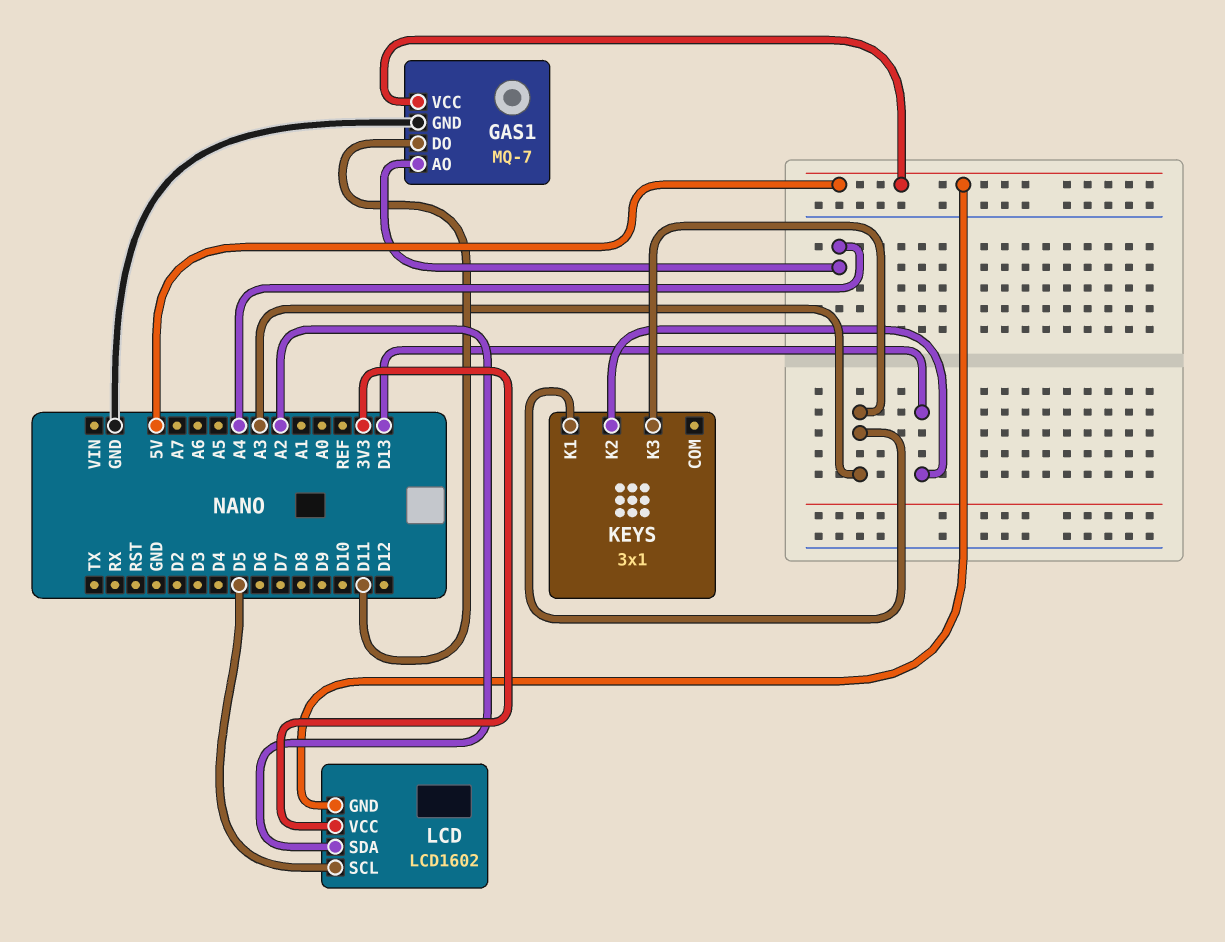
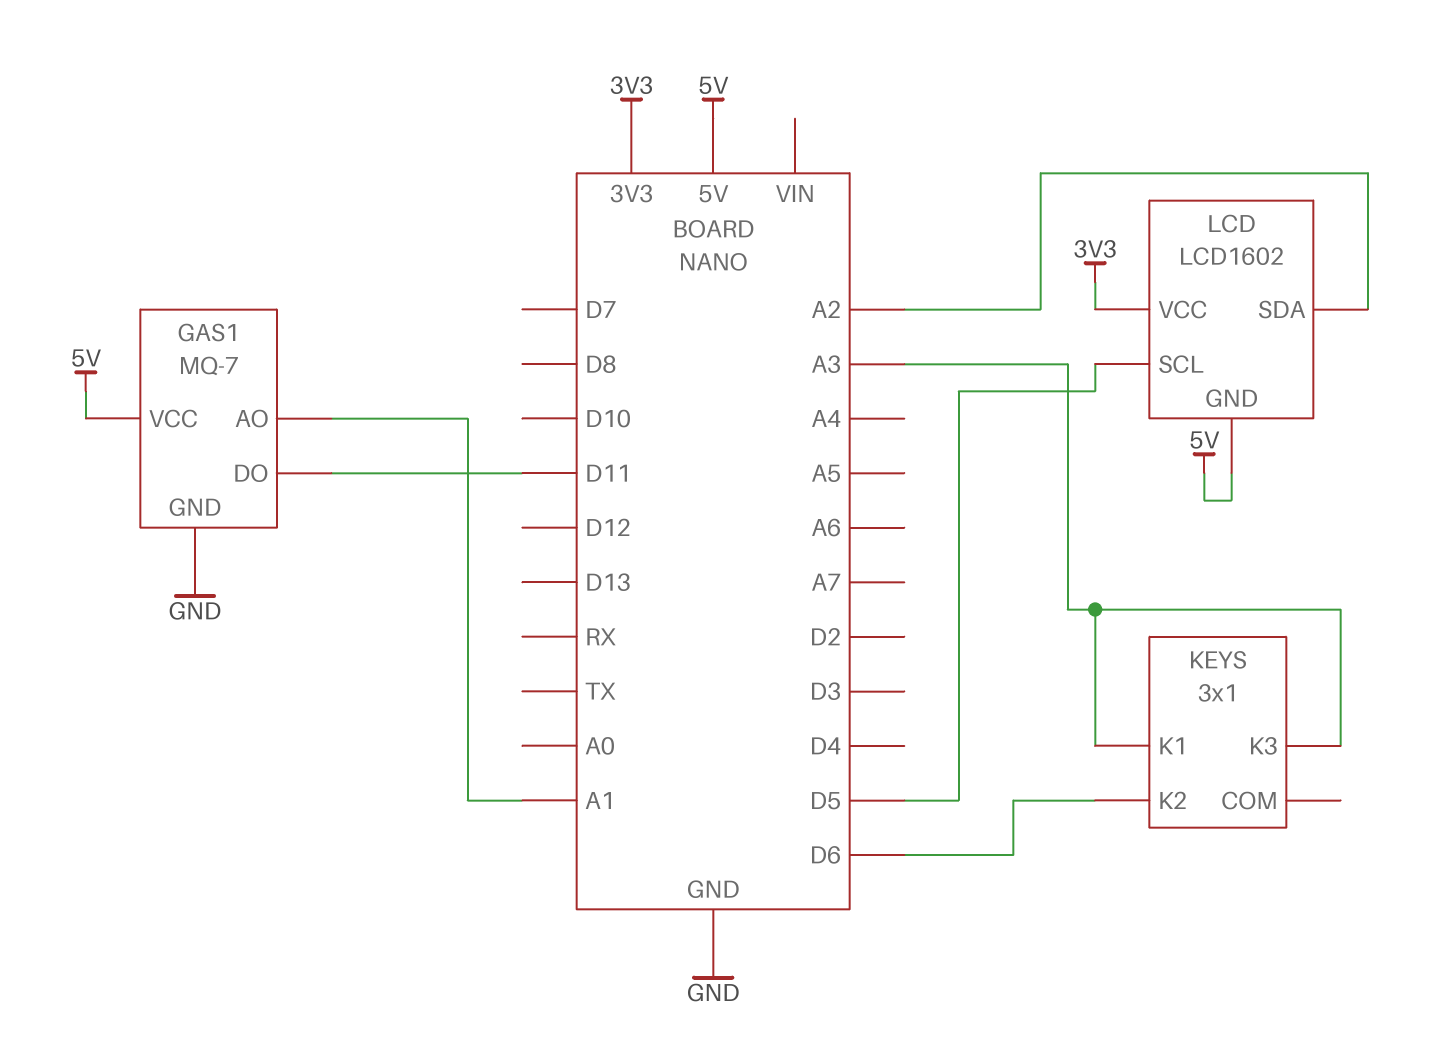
GAS1 pin AO: A4 -> A1
KEYS pin K2: D13 -> D6

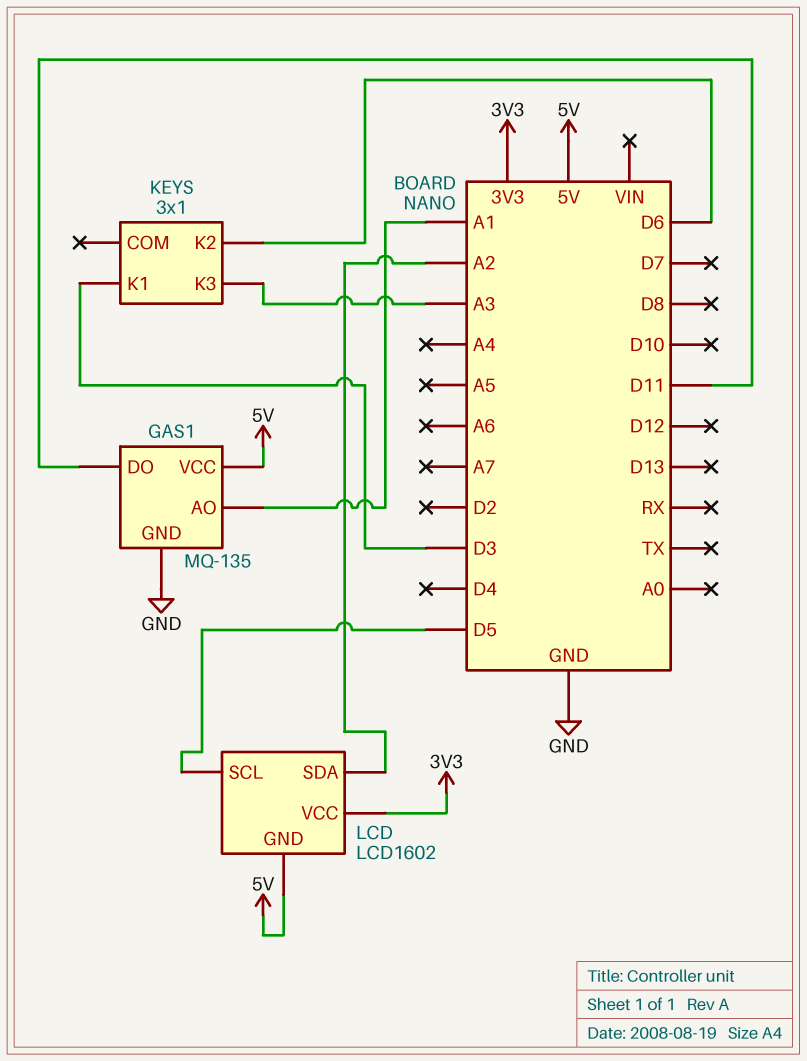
GAS1: MQ-7 -> MQ-135
KEYS pin K1: A3 -> D3

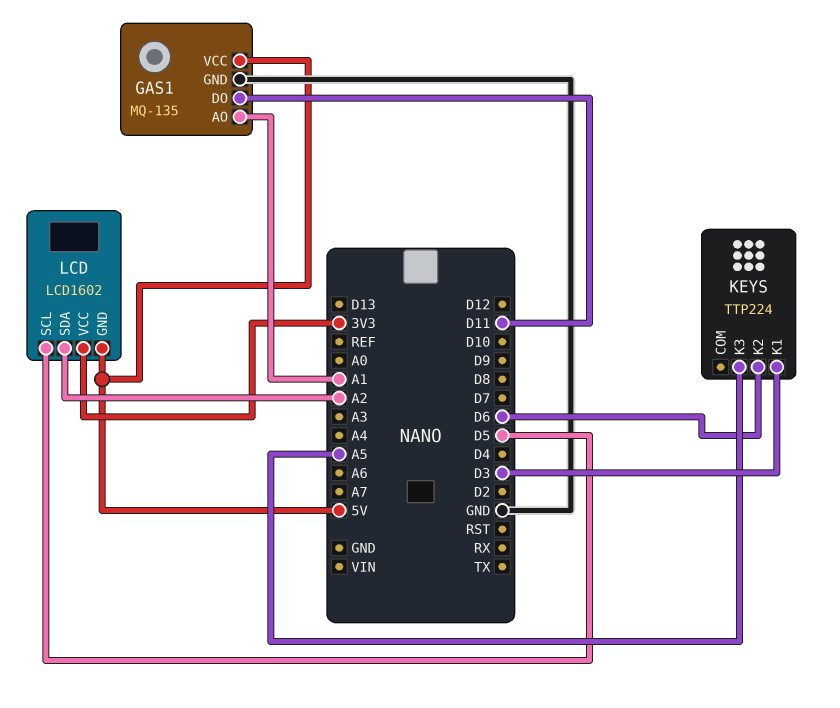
KEYS: 3x1 -> TTP224
KEYS pin K3: A3 -> A5

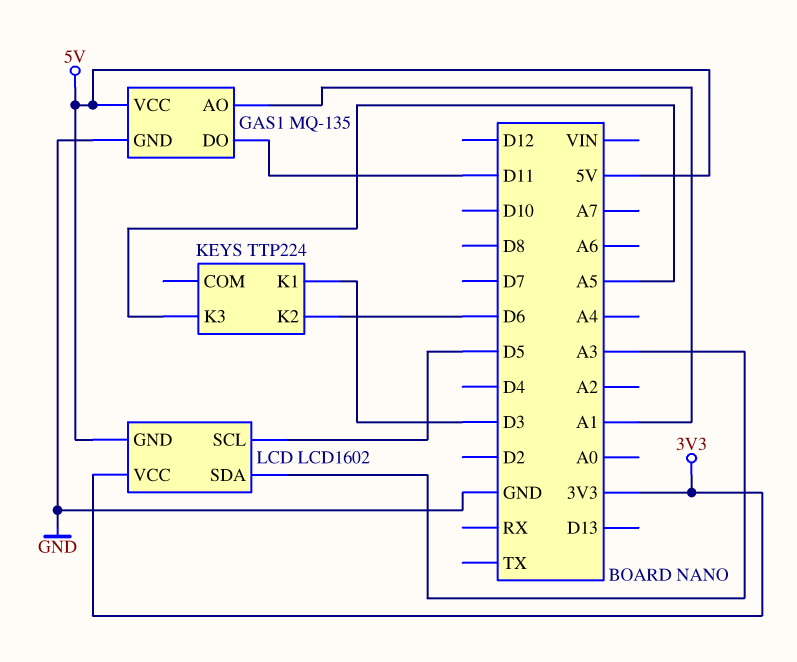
LCD pin SDA: A2 -> A3

